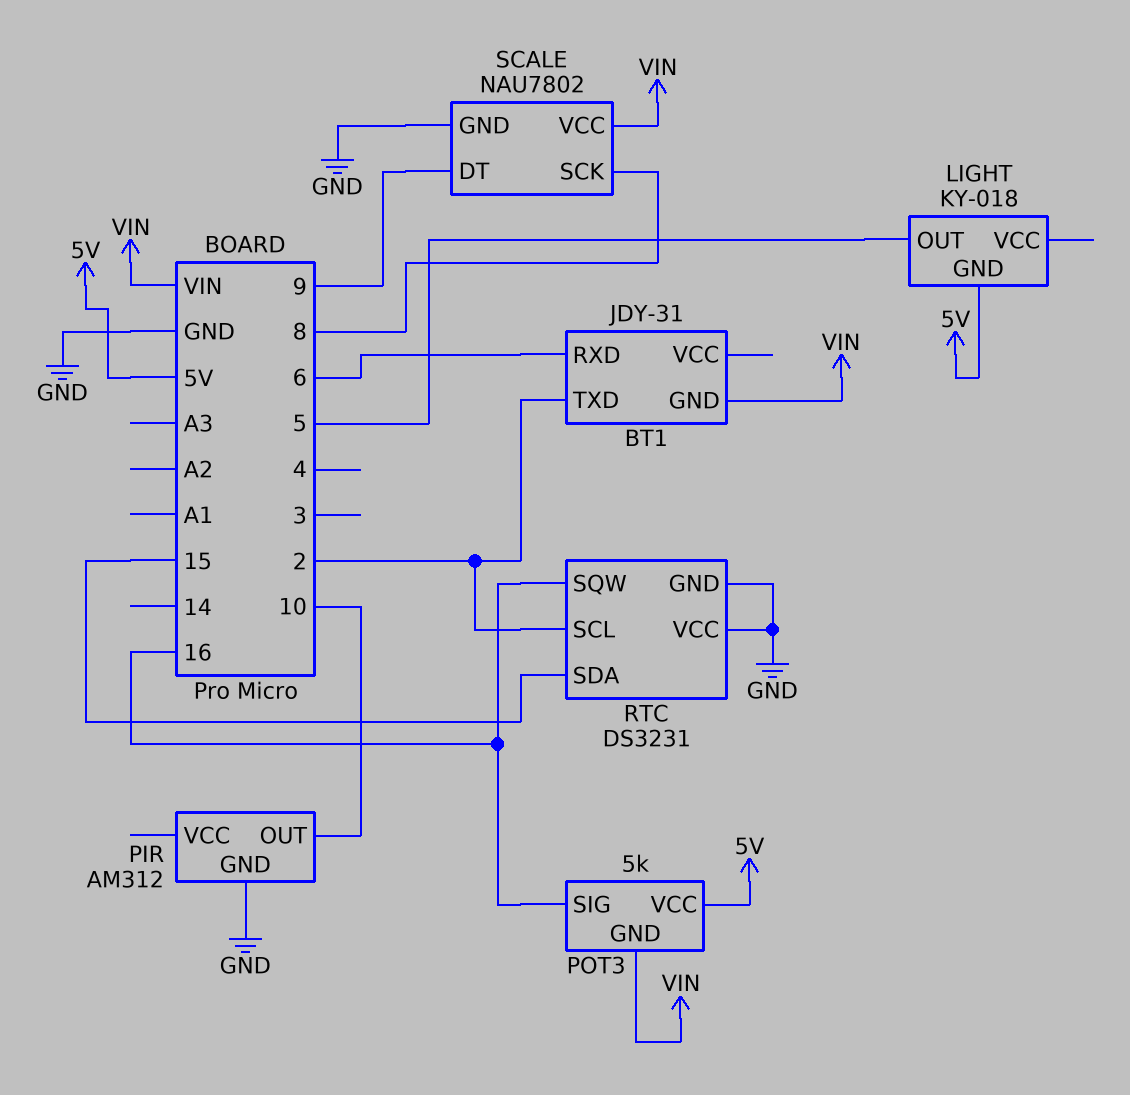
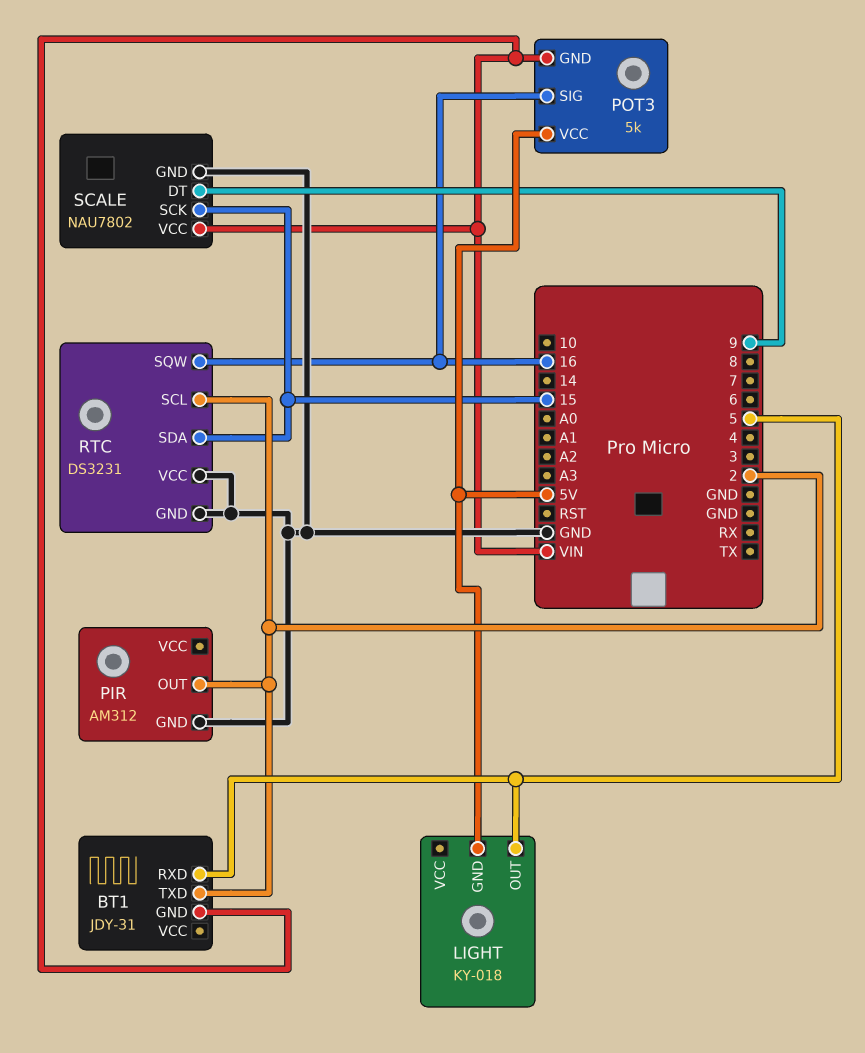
BT1 pin RXD: 6 -> 5
PIR pin OUT: 10 -> 2
SCALE pin SCK: 8 -> 15

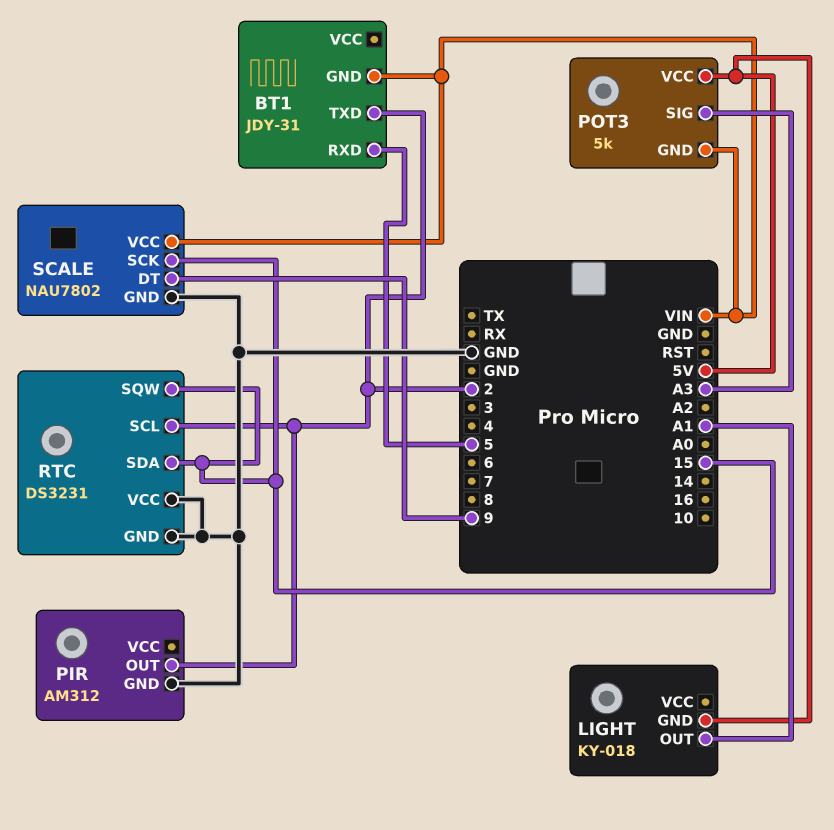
LIGHT pin OUT: 5 -> A1
POT3 pin SIG: 16 -> A3
RTC pin SQW: 16 -> 15

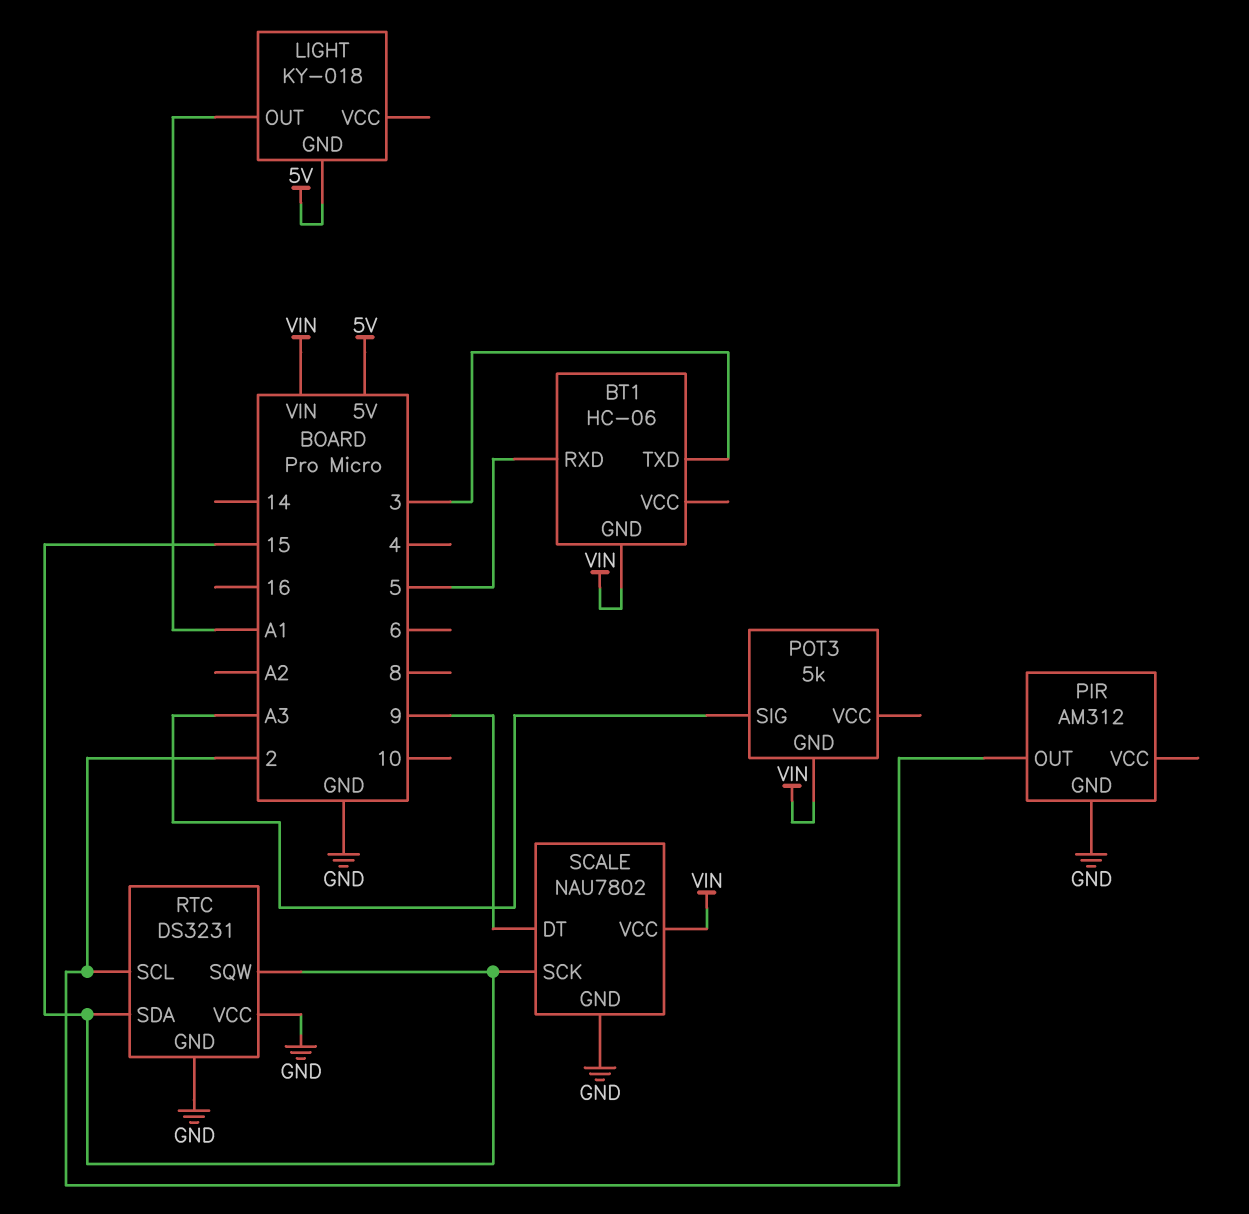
BT1: JDY-31 -> HC-06
BT1 pin TXD: 2 -> 3
POT3 pin VCC: 5V -> none

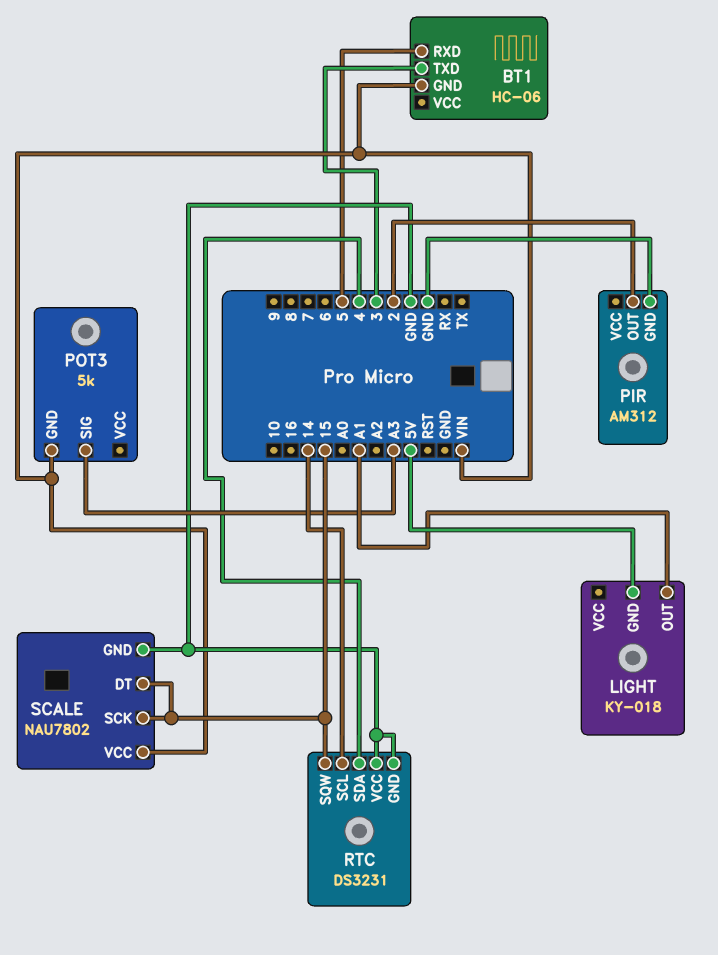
RTC pin SCL: 2 -> 14
RTC pin SDA: 15 -> 4
SCALE pin DT: 9 -> 15

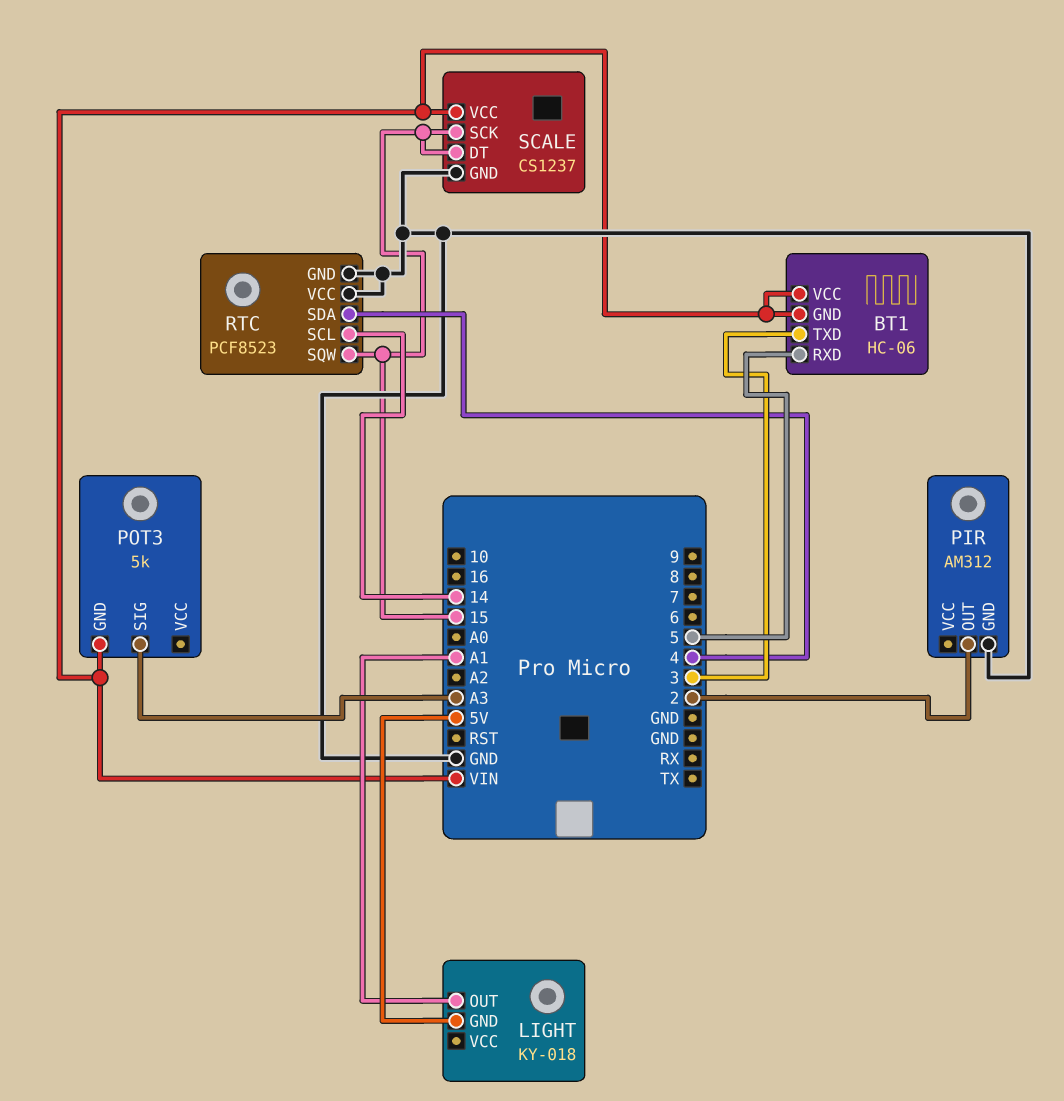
BT1 pin VCC: none -> VIN
RTC: DS3231 -> PCF8523
SCALE: NAU7802 -> CS1237

